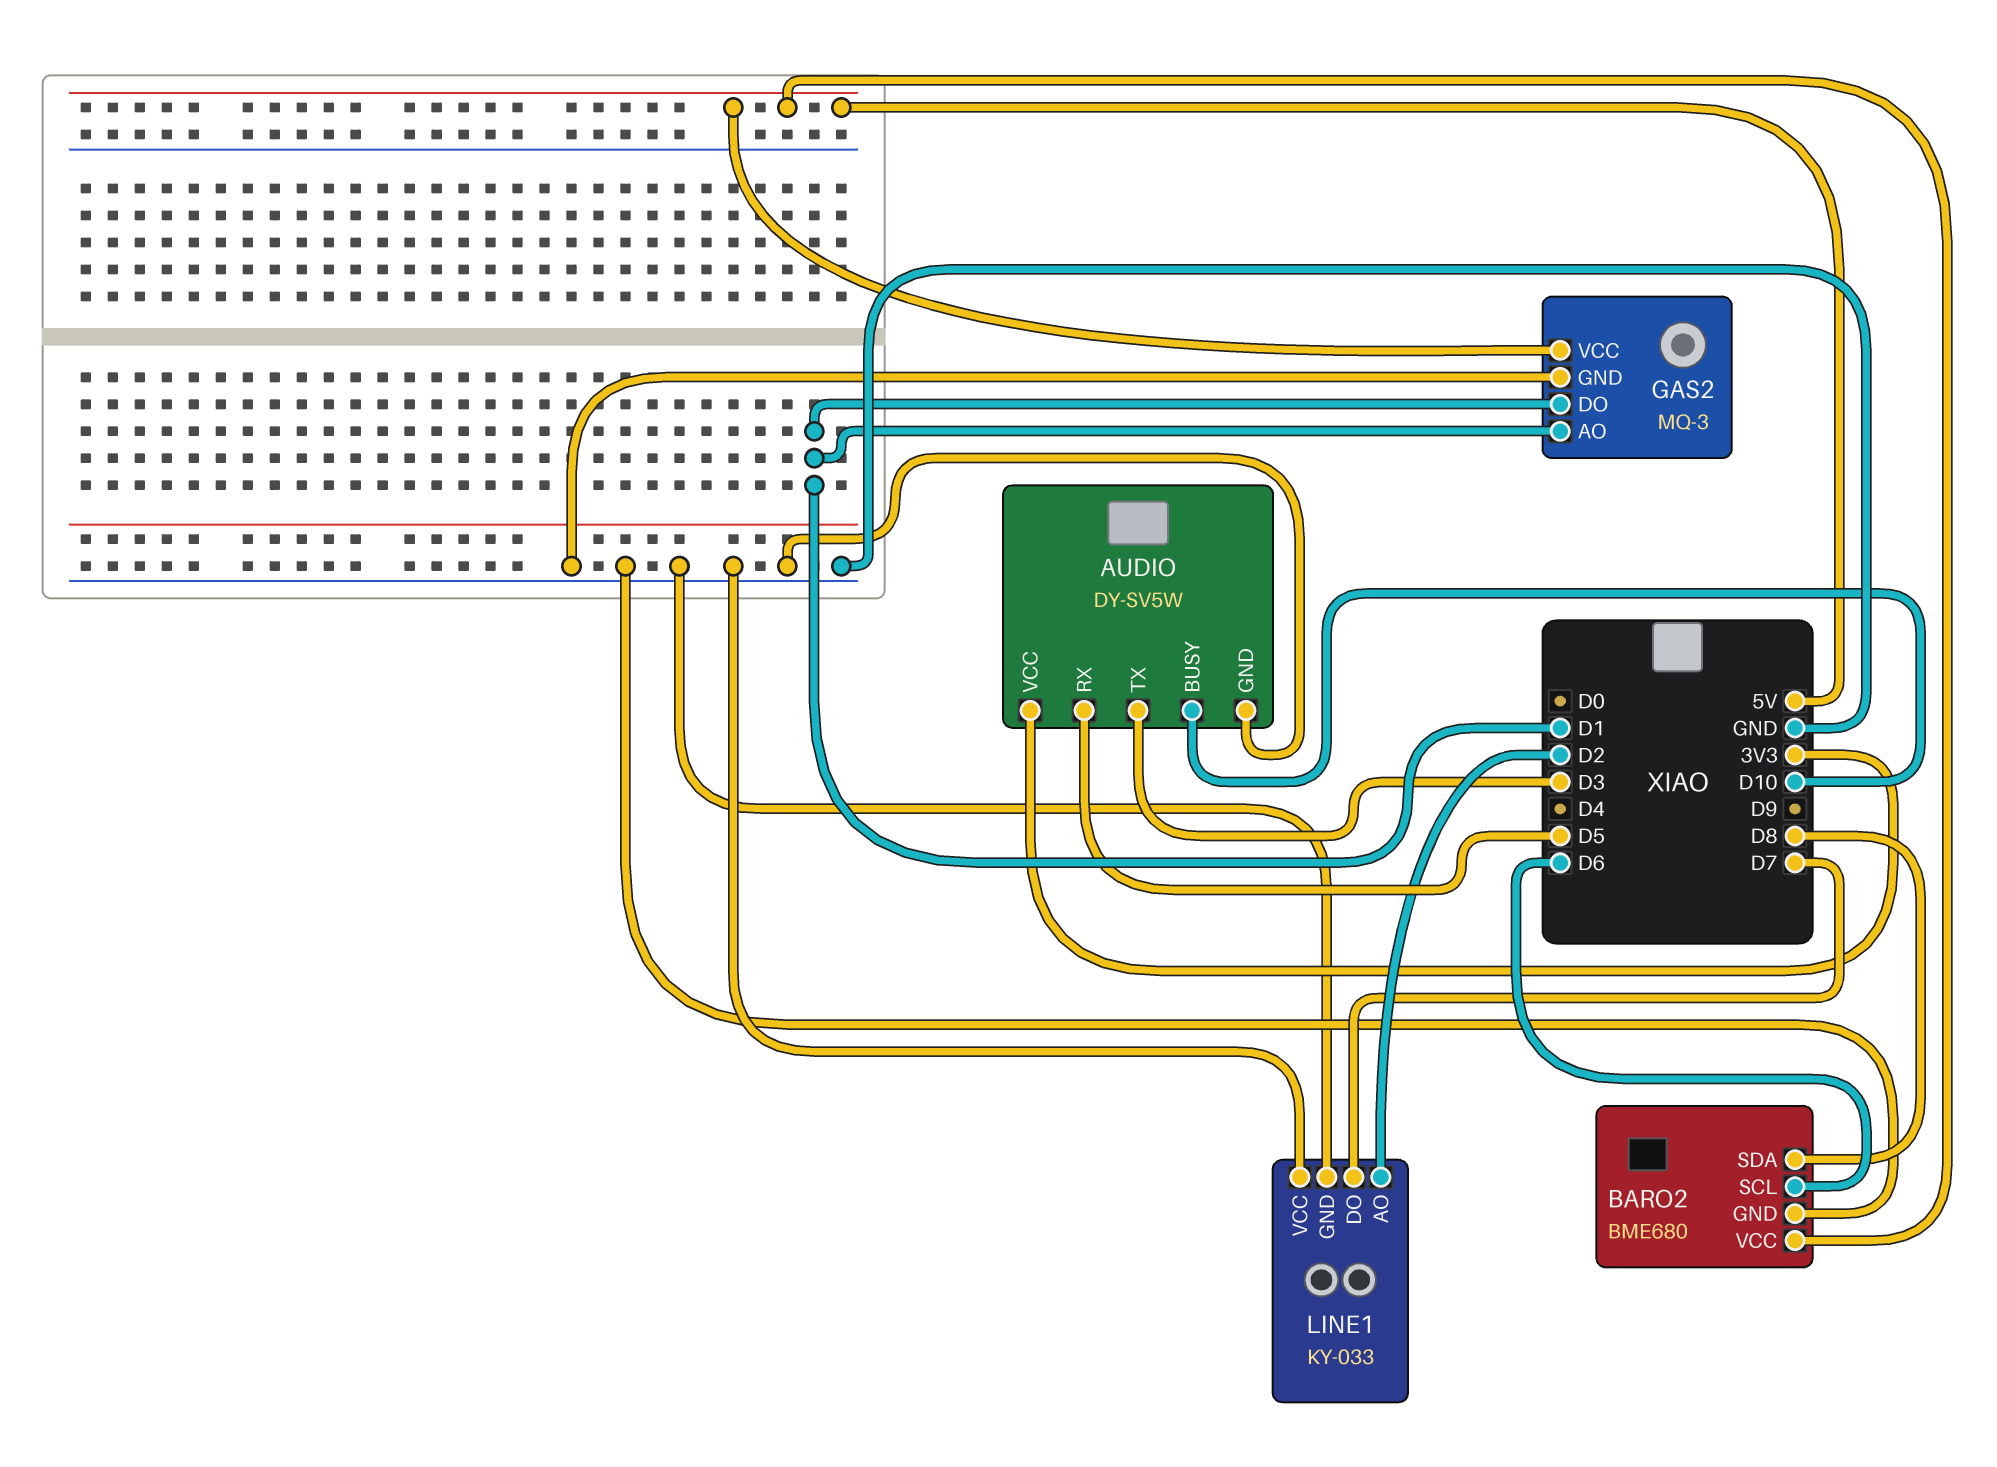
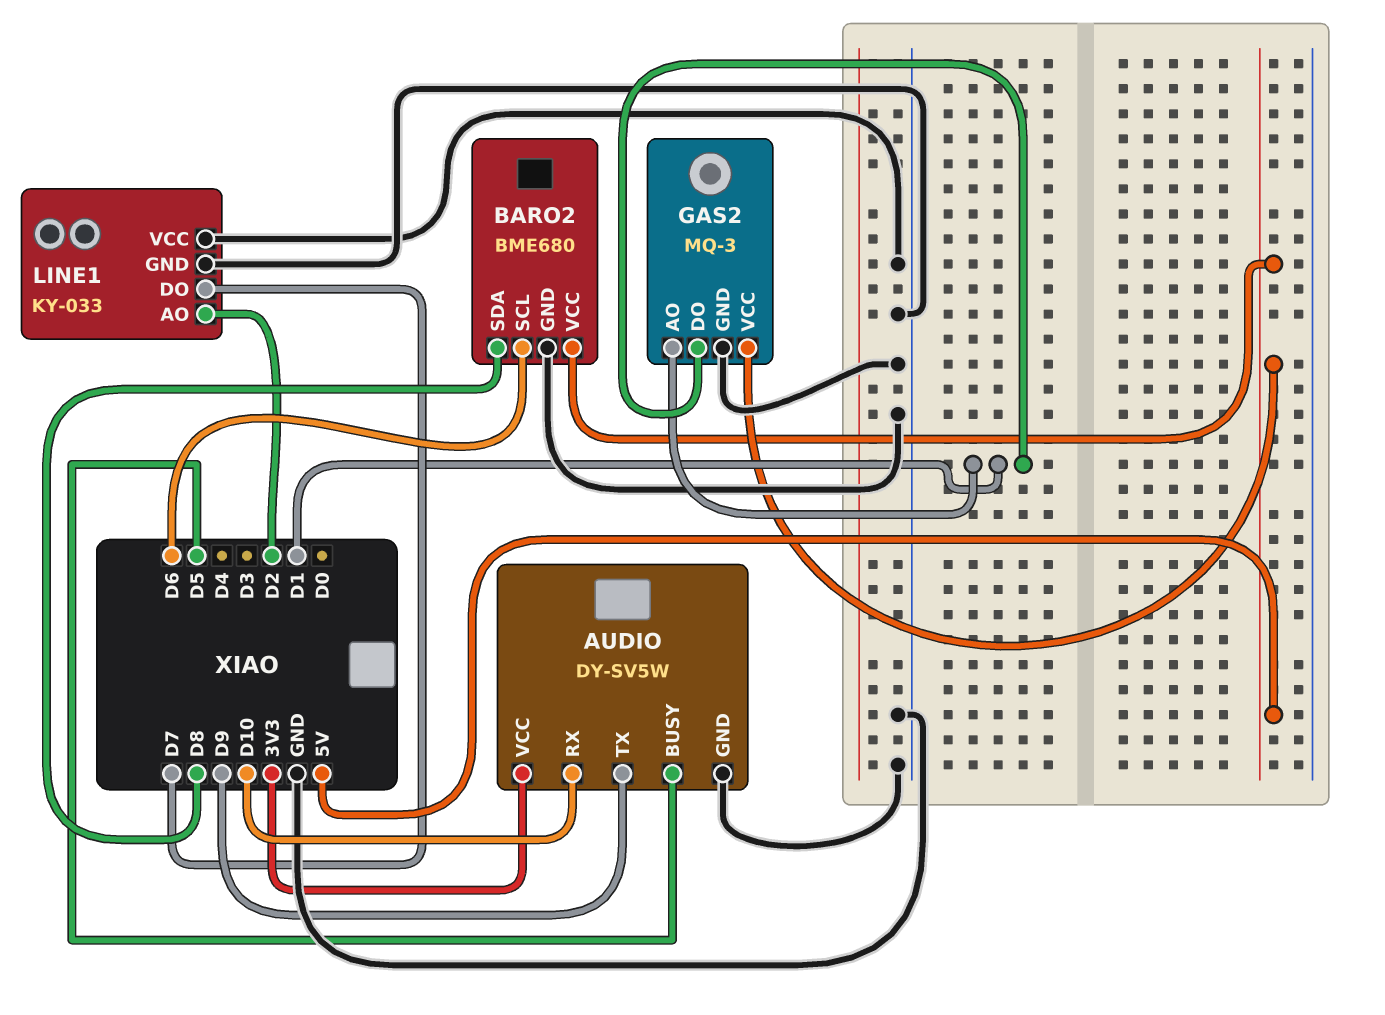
AUDIO pin BUSY: D10 -> D5
AUDIO pin RX: D5 -> D10
AUDIO pin TX: D3 -> D9

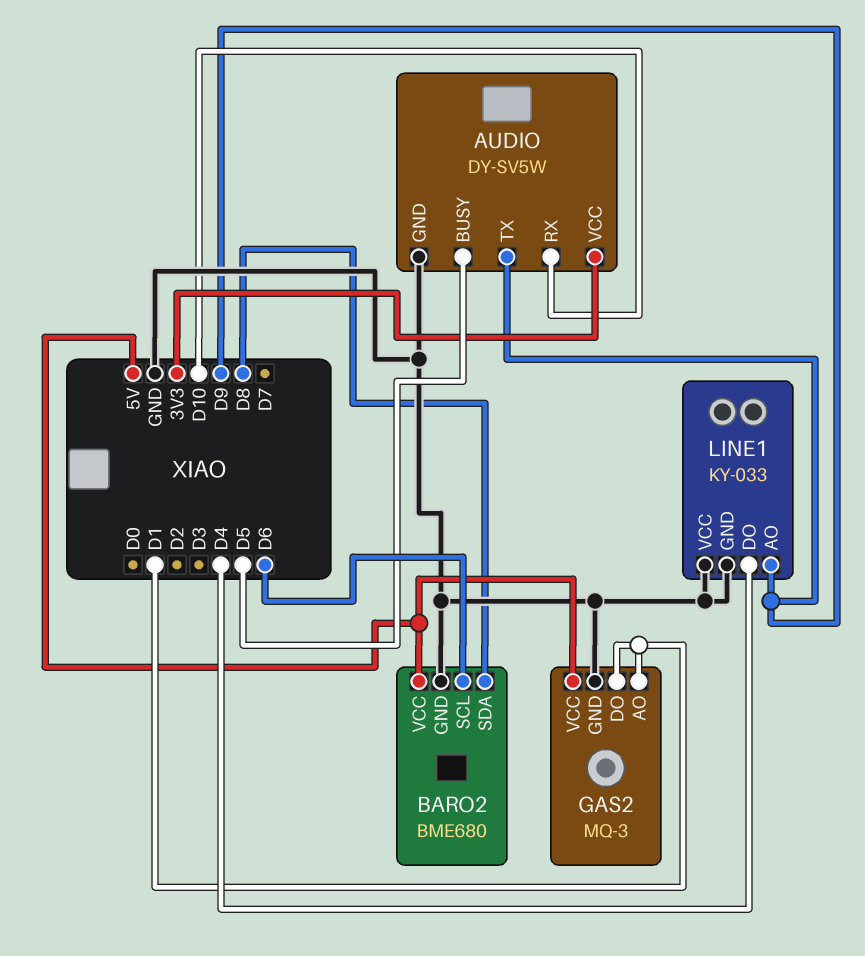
LINE1 pin AO: D2 -> D9
LINE1 pin DO: D7 -> D4

